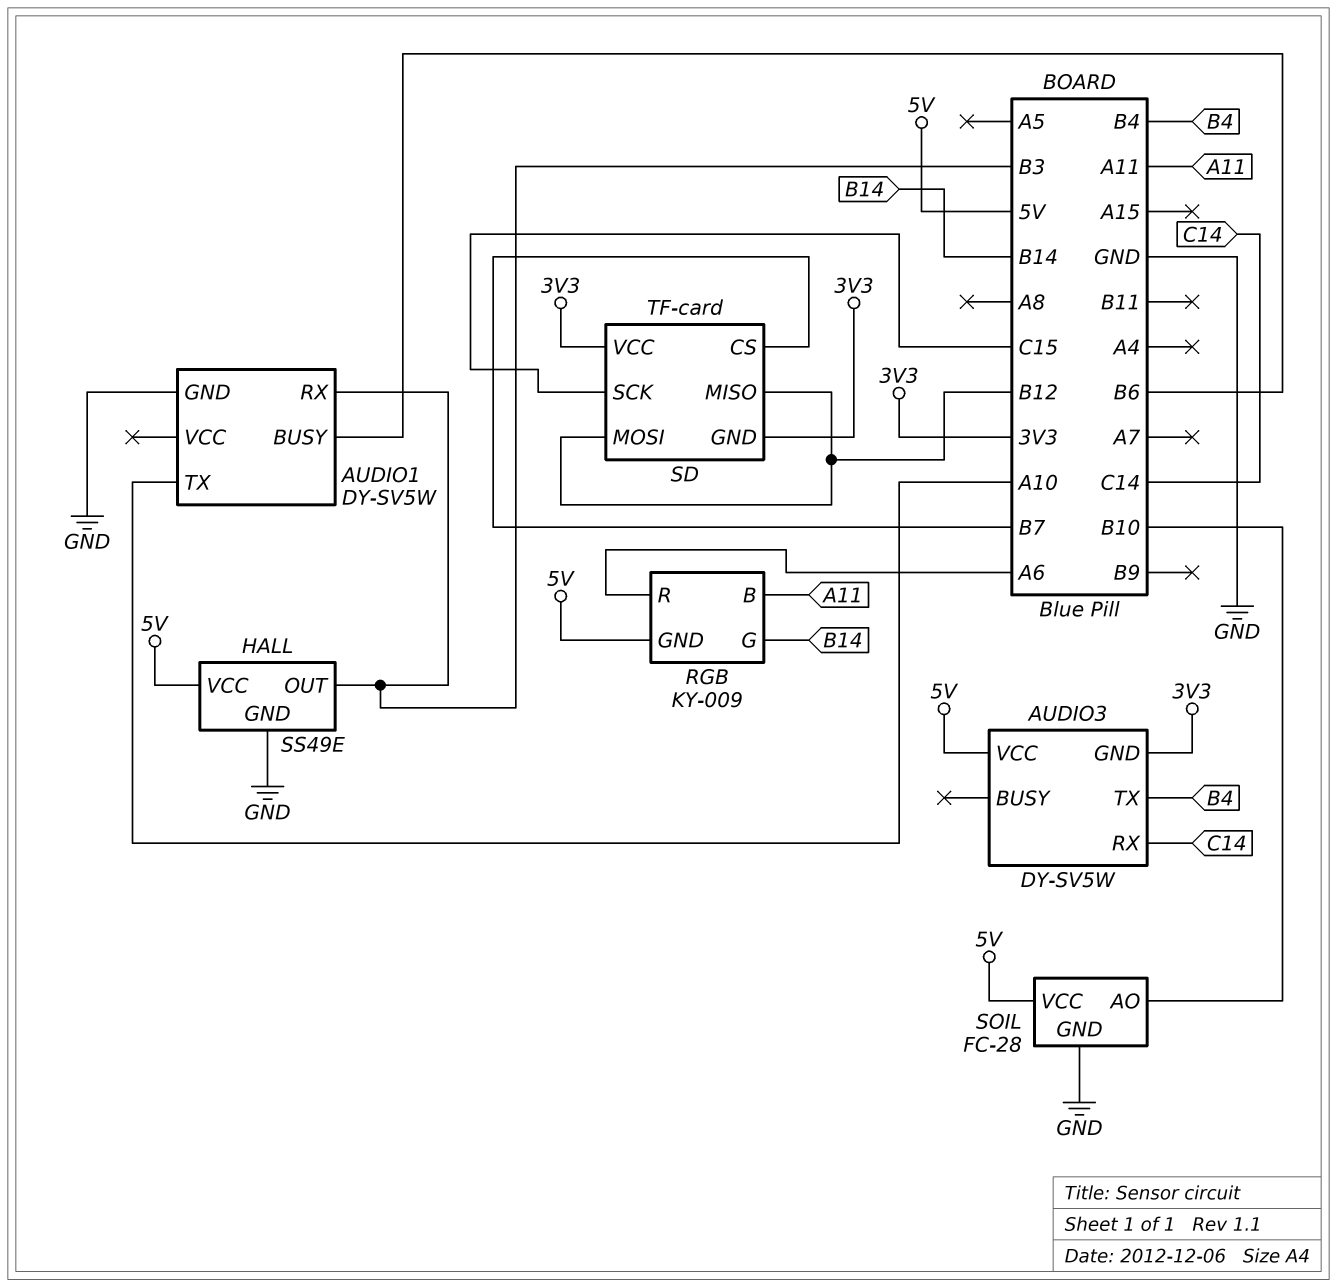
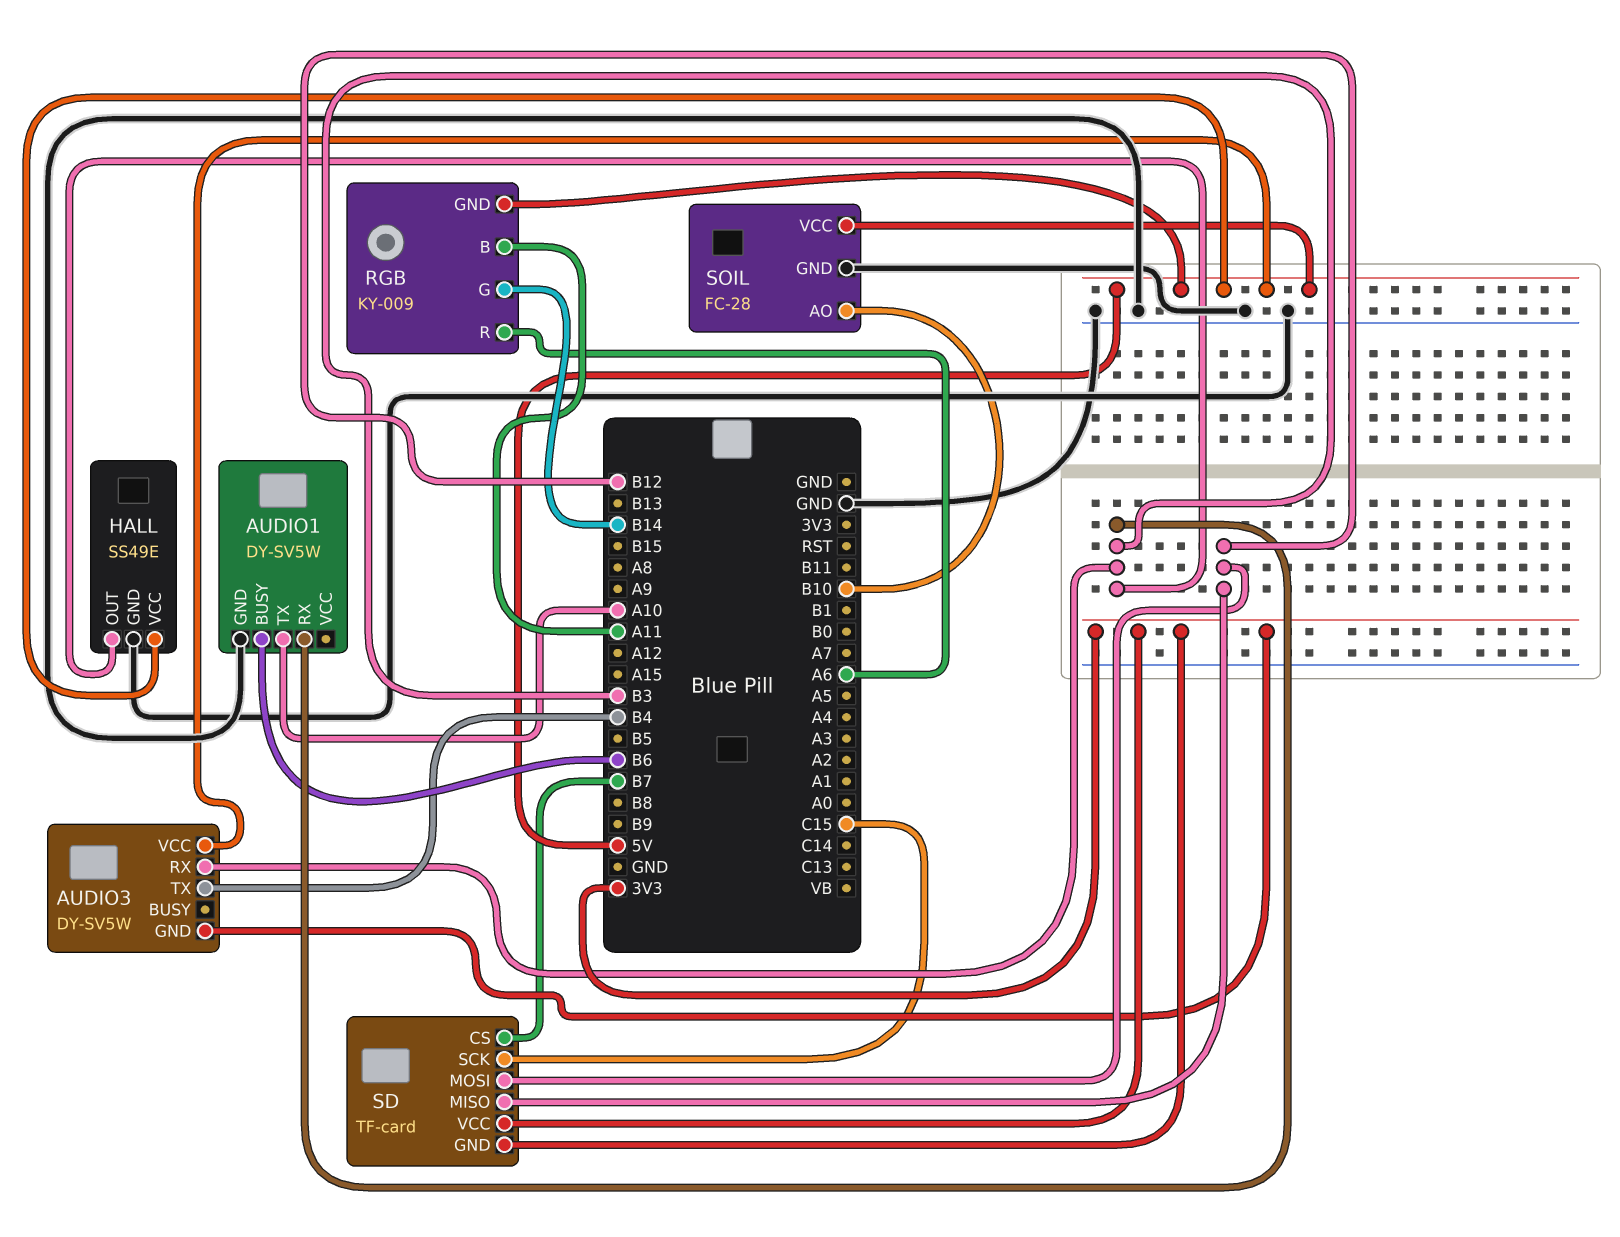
AUDIO3 pin RX: C14 -> B3

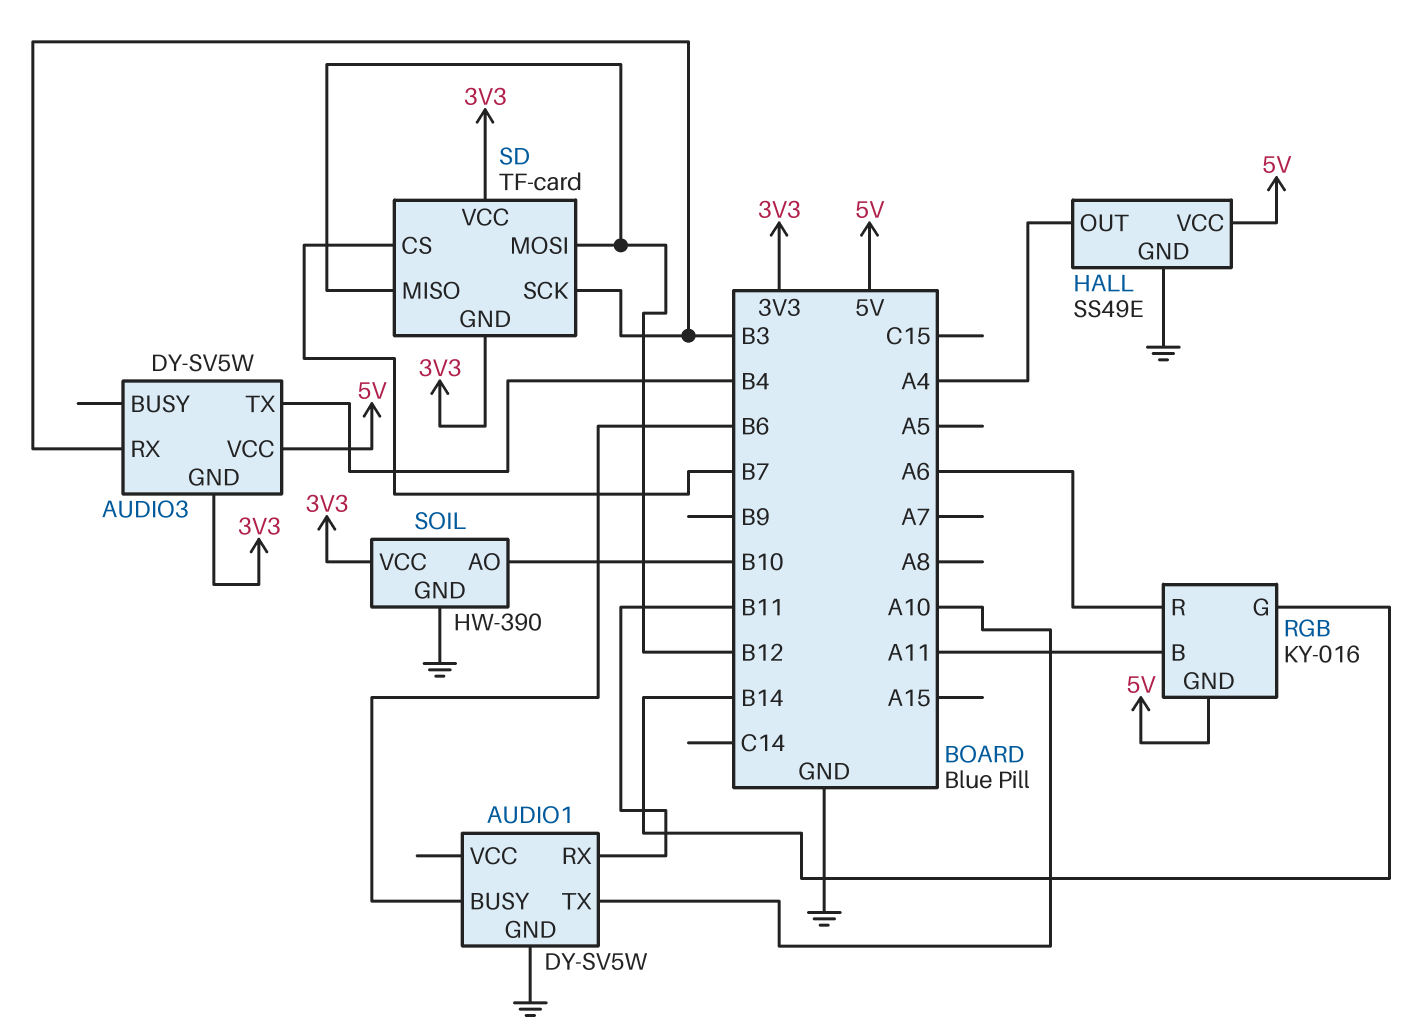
AUDIO1 pin RX: B3 -> B11
HALL pin OUT: B3 -> A4
RGB: KY-009 -> KY-016
SD pin SCK: C15 -> B3
SOIL: FC-28 -> HW-390
SOIL pin VCC: 5V -> 3V3

